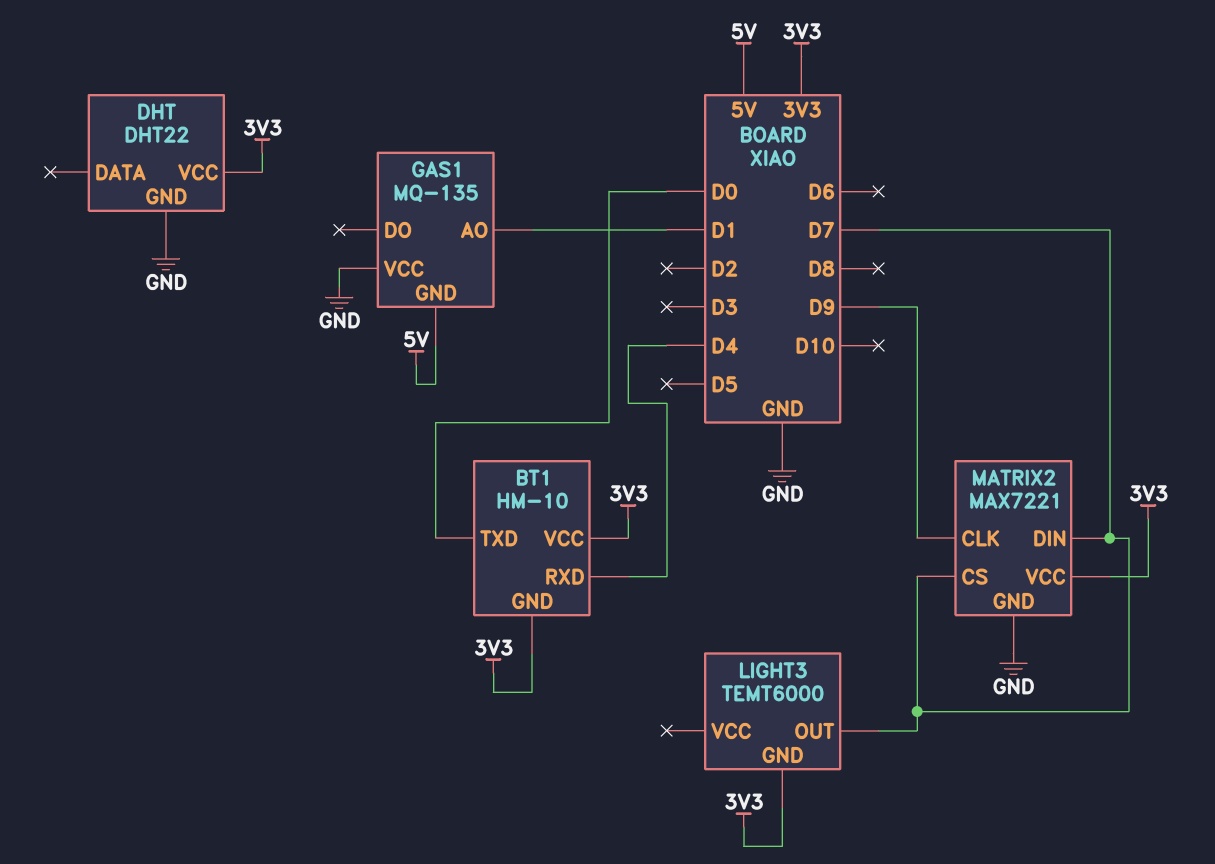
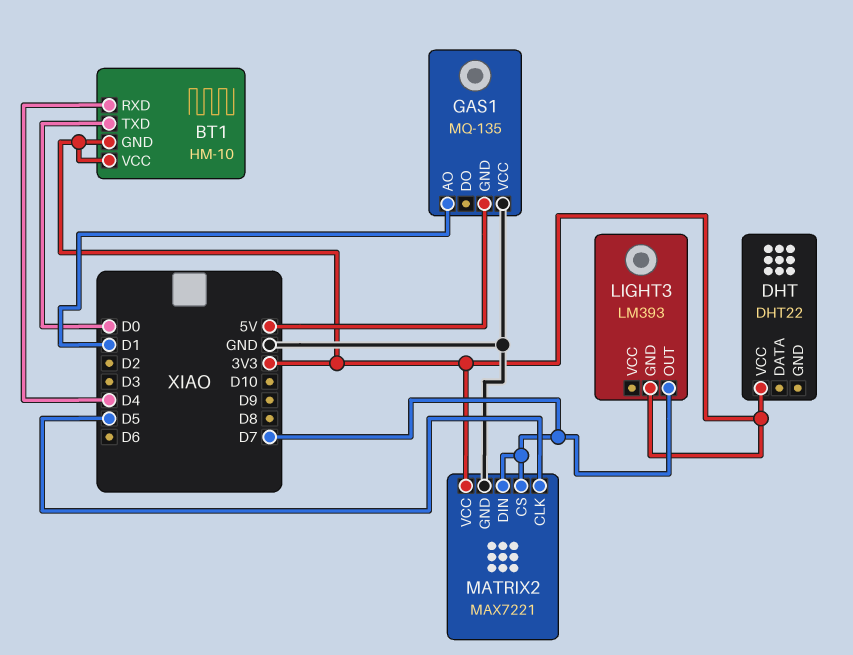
DHT pin GND: GND -> none
LIGHT3: TEMT6000 -> LM393
MATRIX2 pin CLK: D9 -> D5

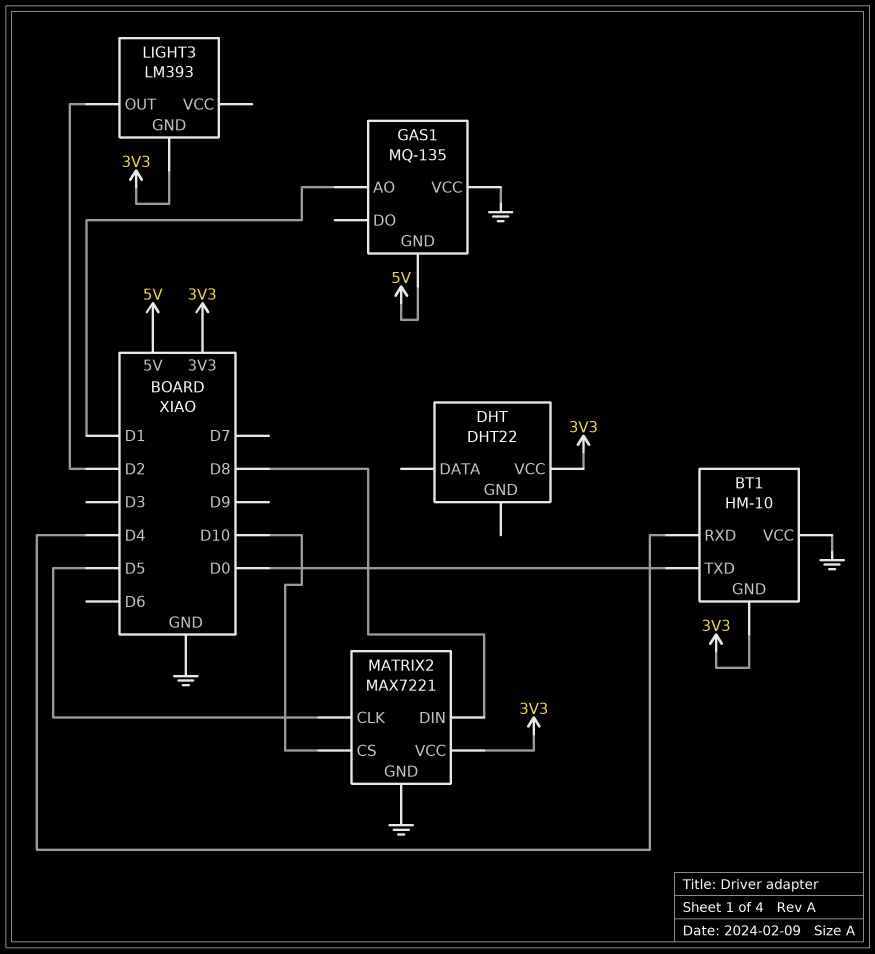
BT1 pin VCC: 3V3 -> GND
LIGHT3 pin OUT: D7 -> D2
MATRIX2 pin CS: D7 -> D10
MATRIX2 pin DIN: D7 -> D8

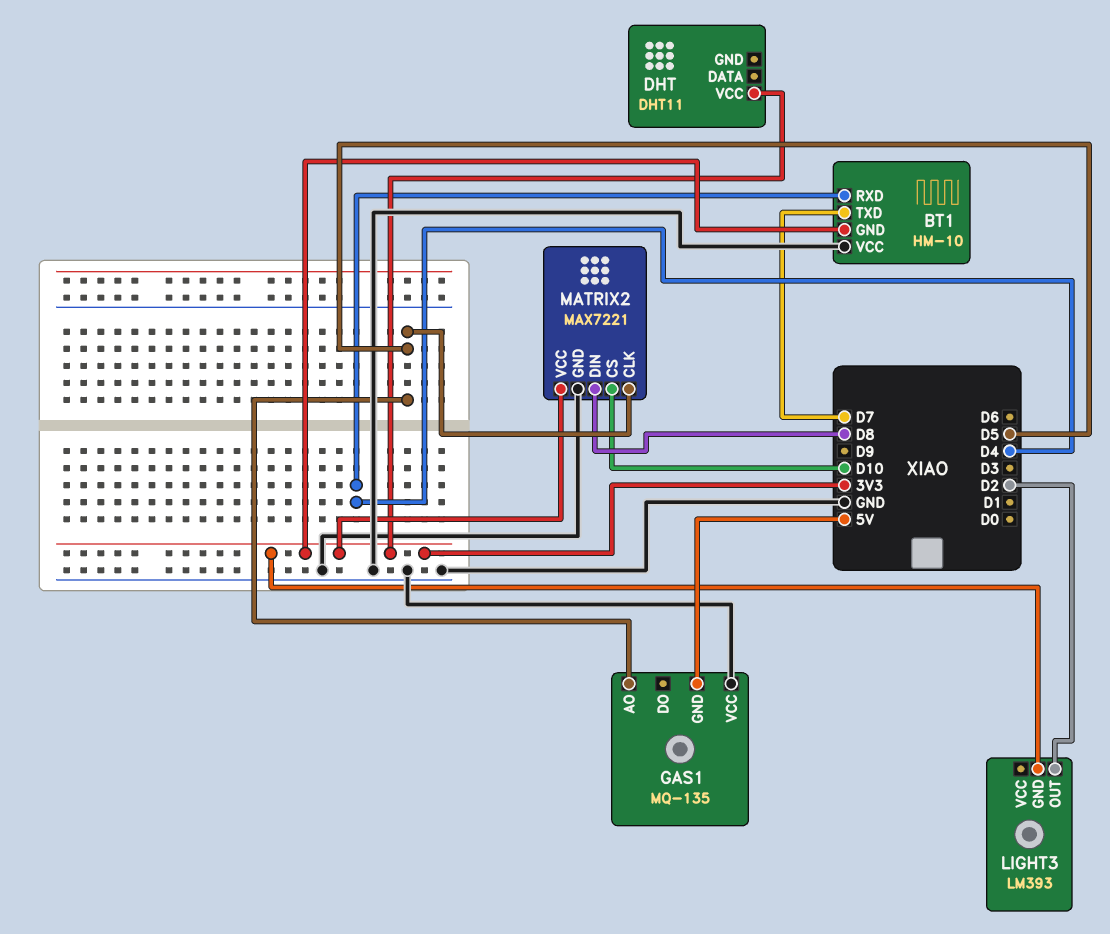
BT1 pin TXD: D0 -> D7
DHT: DHT22 -> DHT11
GAS1 pin AO: D1 -> D5

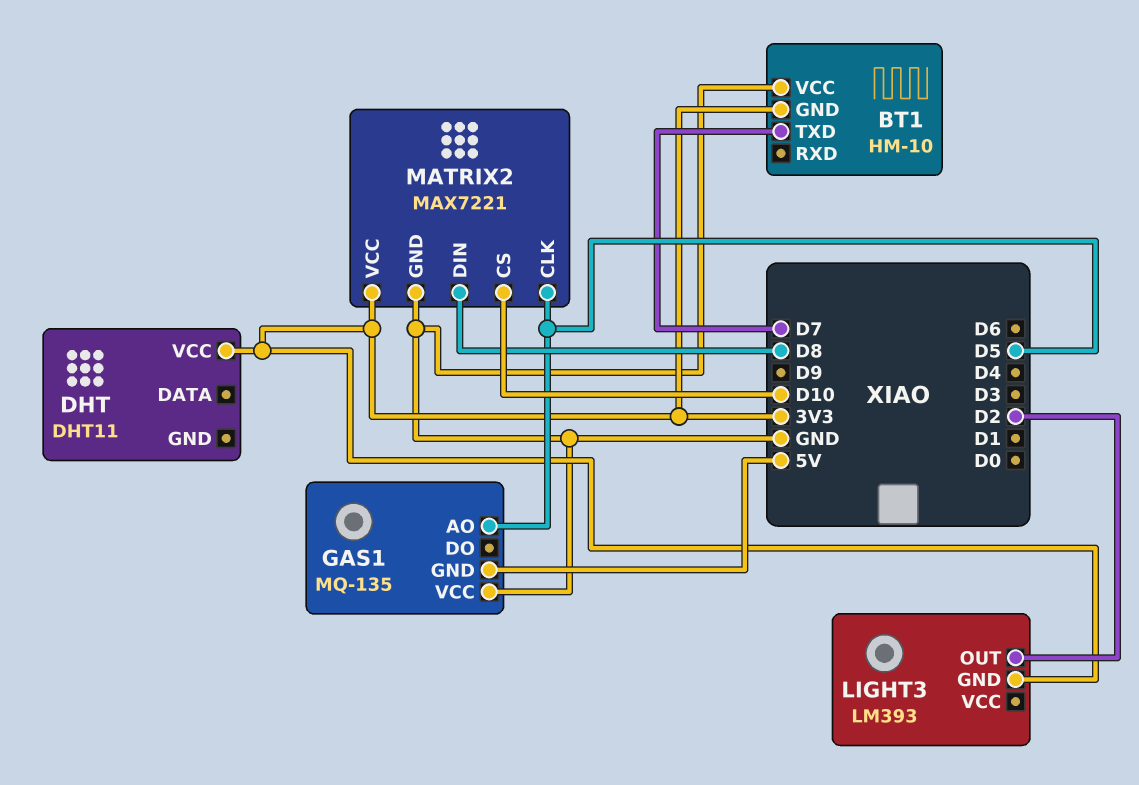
BT1 pin RXD: D4 -> none

